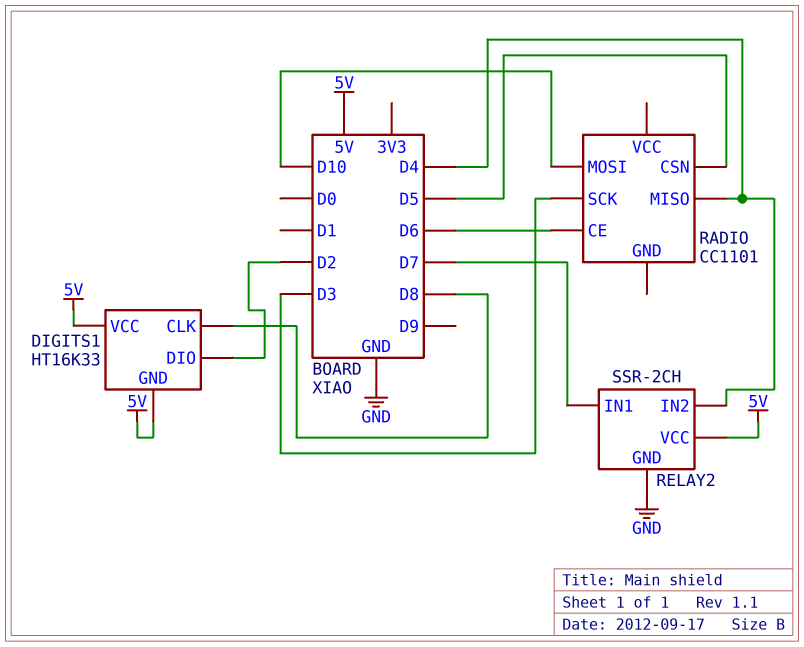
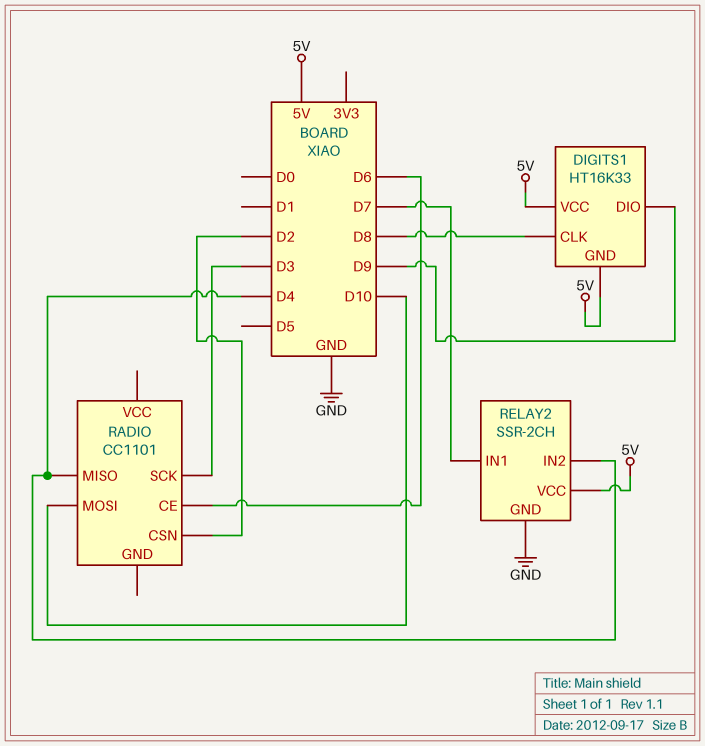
DIGITS1 pin DIO: D2 -> D9
RADIO pin CSN: D5 -> D2

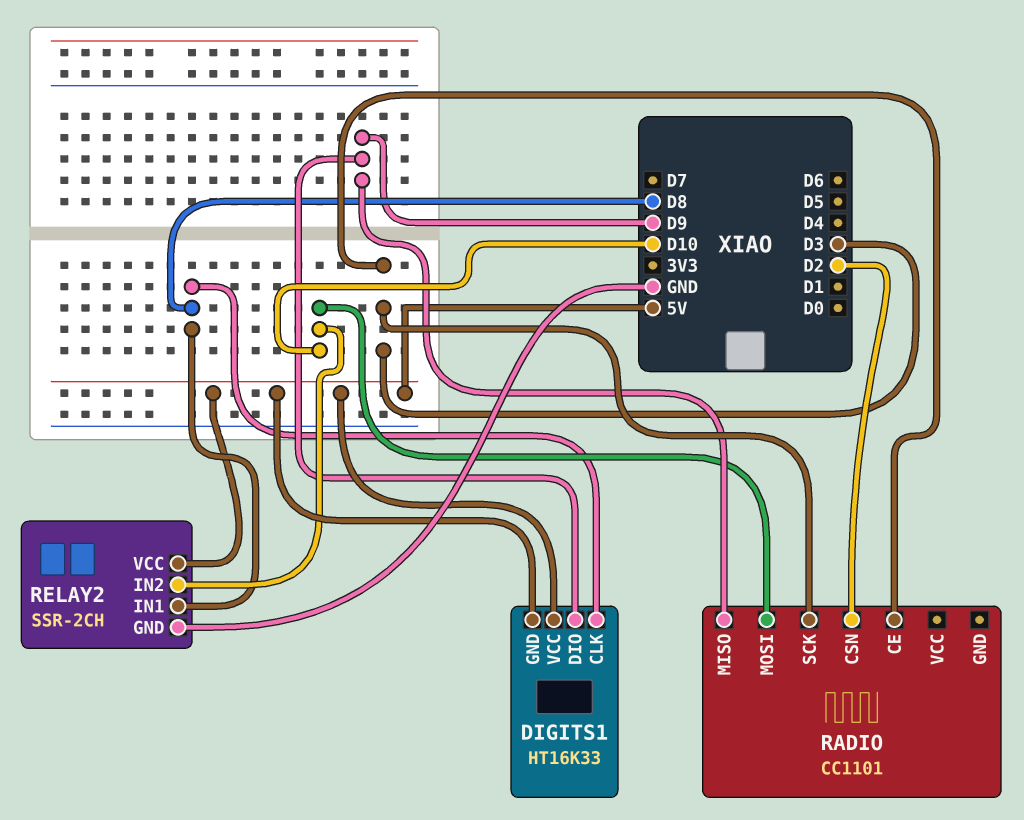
RADIO pin CE: D6 -> D3
RADIO pin MISO: D4 -> D9
RELAY2 pin IN1: D7 -> D8
RELAY2 pin IN2: D4 -> D10

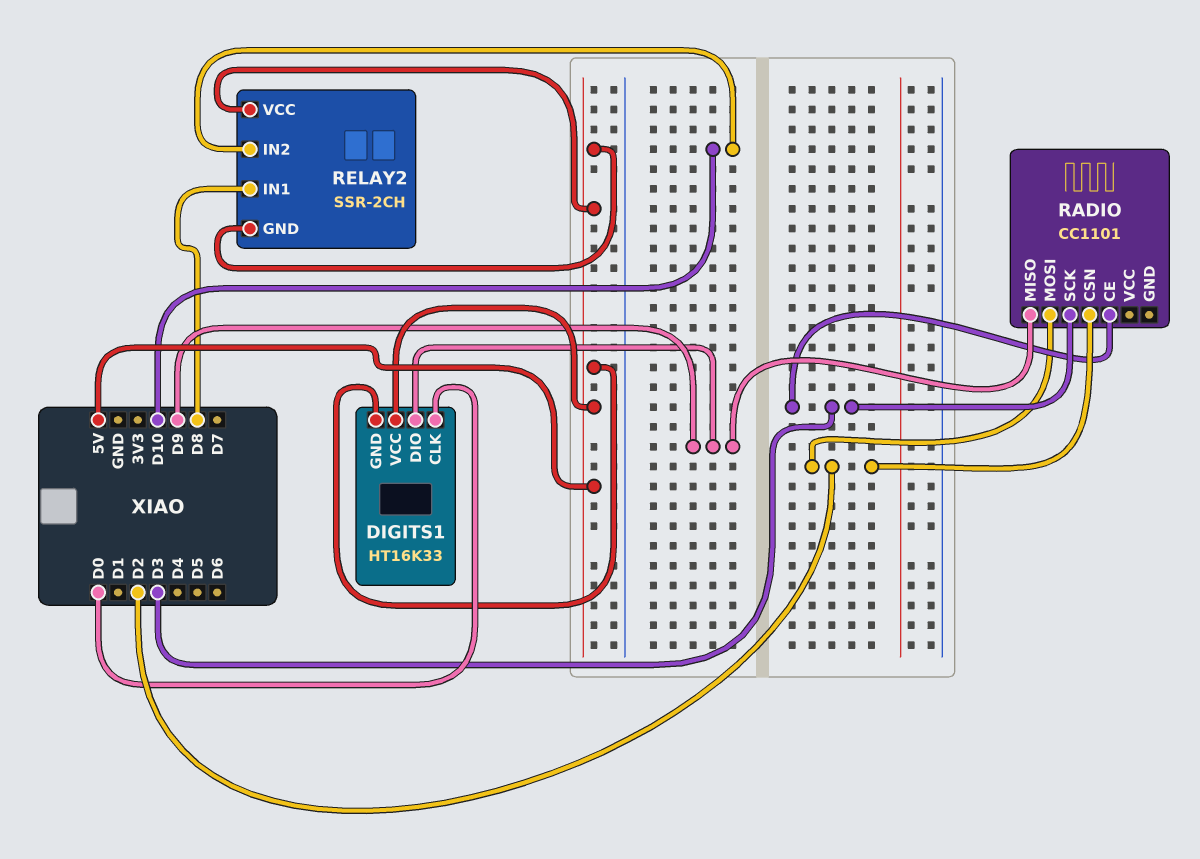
DIGITS1 pin CLK: D8 -> D0
RADIO pin MOSI: D10 -> D2
RELAY2 pin GND: GND -> 5V

